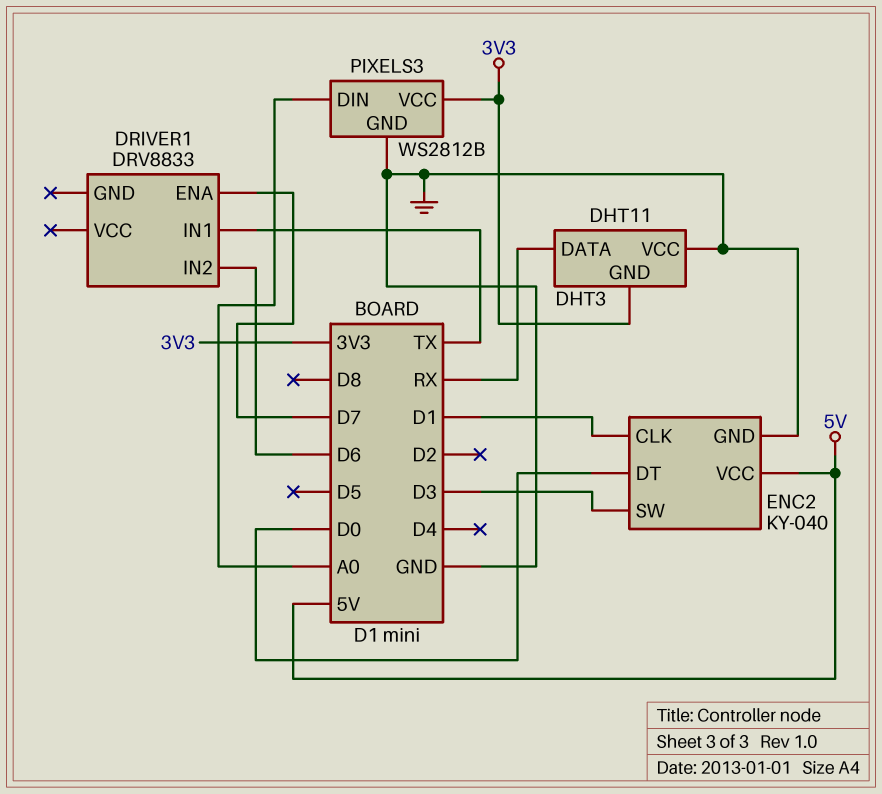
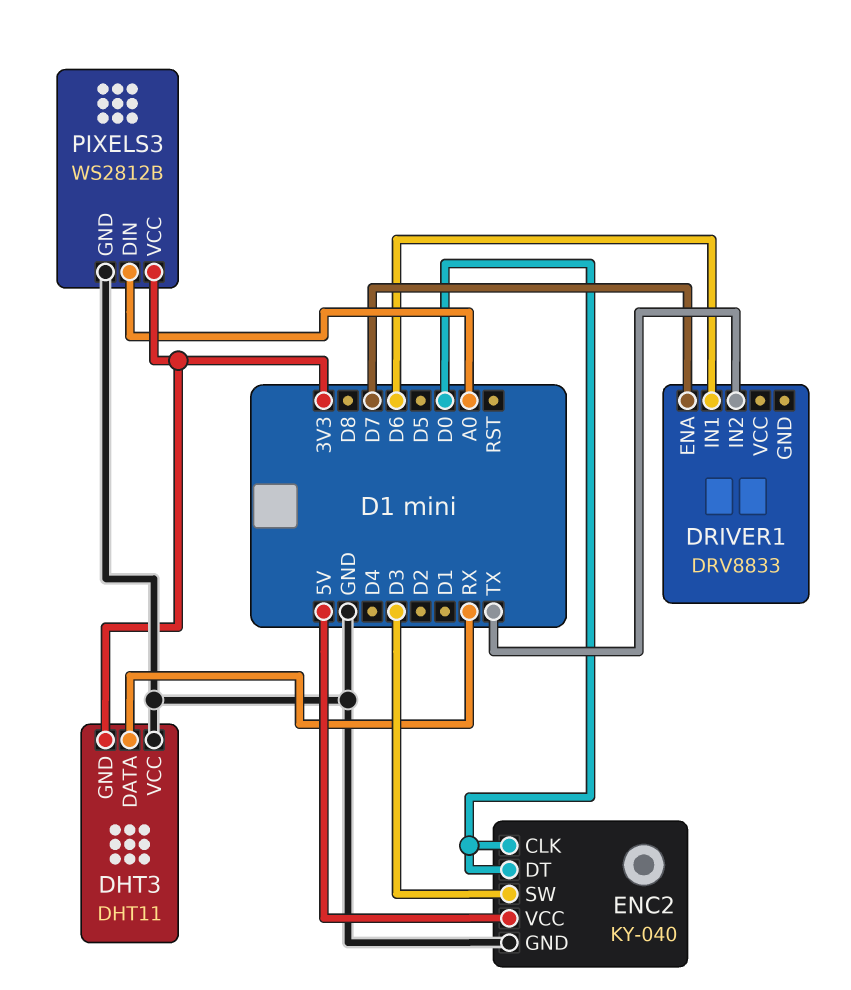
DRIVER1 pin IN1: TX -> D6
DRIVER1 pin IN2: D6 -> TX
ENC2 pin CLK: D1 -> D0

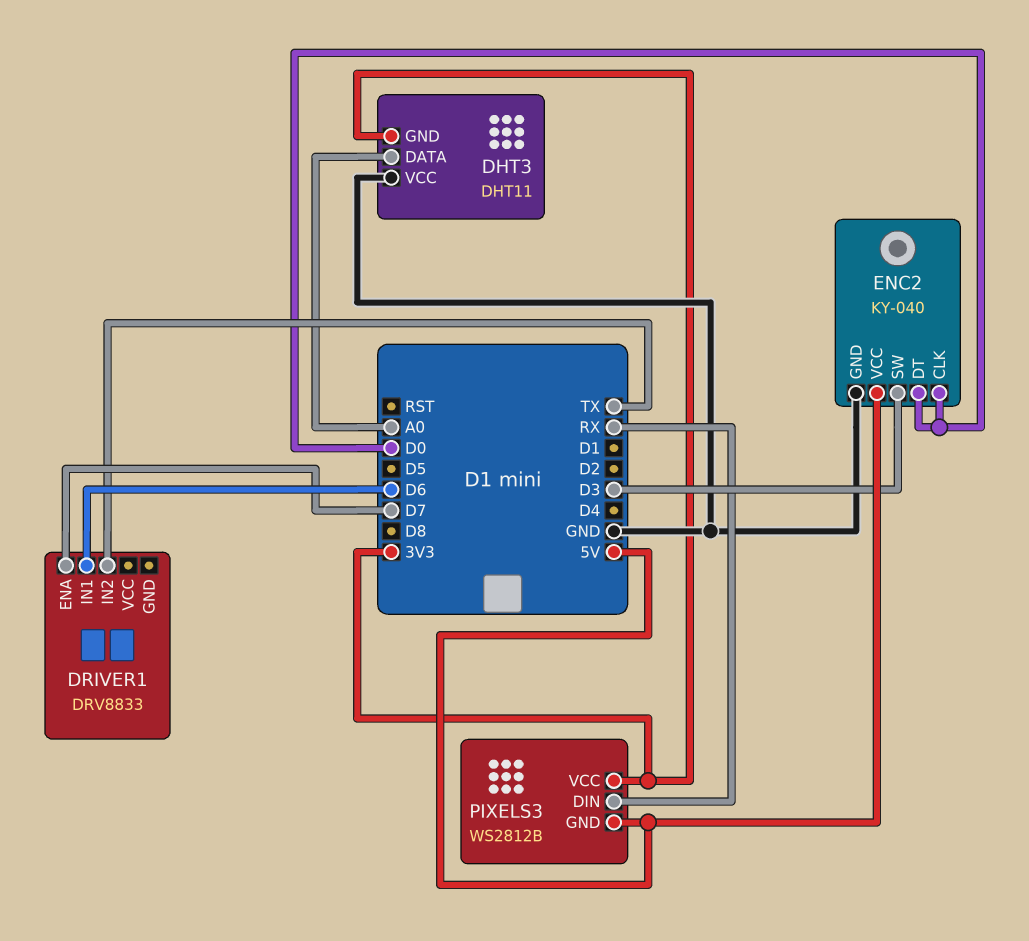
DHT3 pin DATA: RX -> A0
PIXELS3 pin DIN: A0 -> RX
PIXELS3 pin GND: GND -> 5V

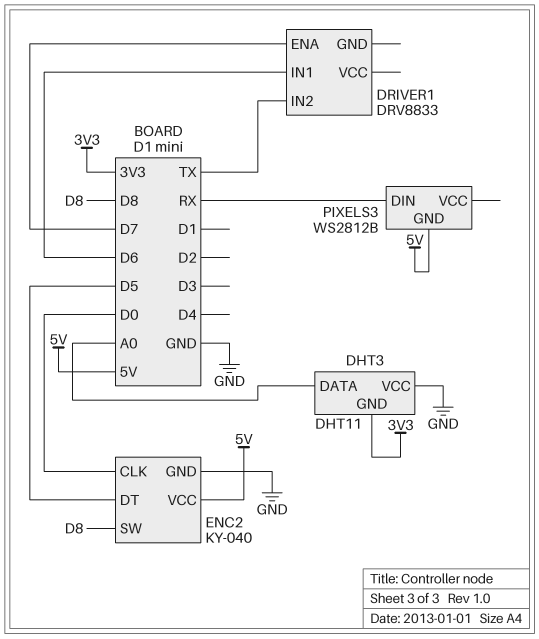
ENC2 pin DT: D0 -> D5
ENC2 pin SW: D3 -> D8
PIXELS3 pin VCC: 3V3 -> none

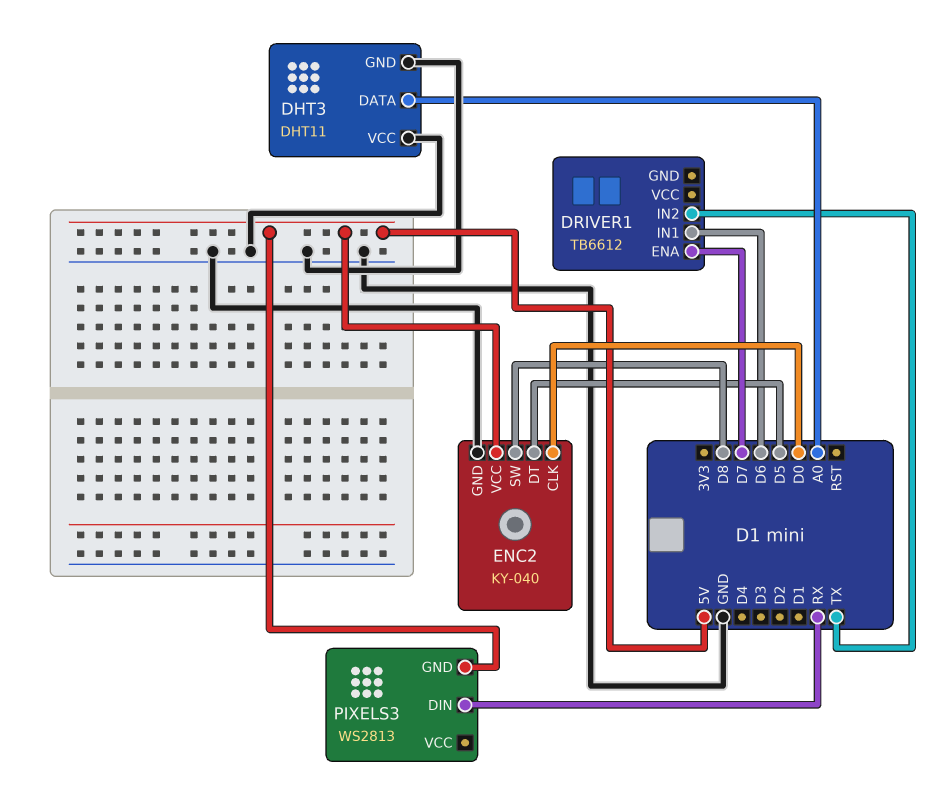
DHT3 pin GND: 3V3 -> GND
DRIVER1: DRV8833 -> TB6612
PIXELS3: WS2812B -> WS2813

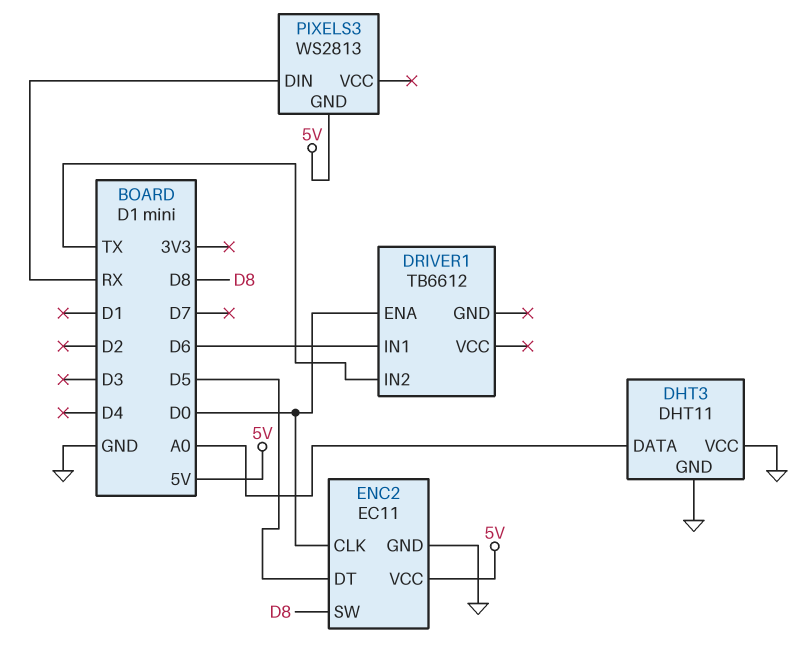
DRIVER1 pin ENA: D7 -> D0
ENC2: KY-040 -> EC11

